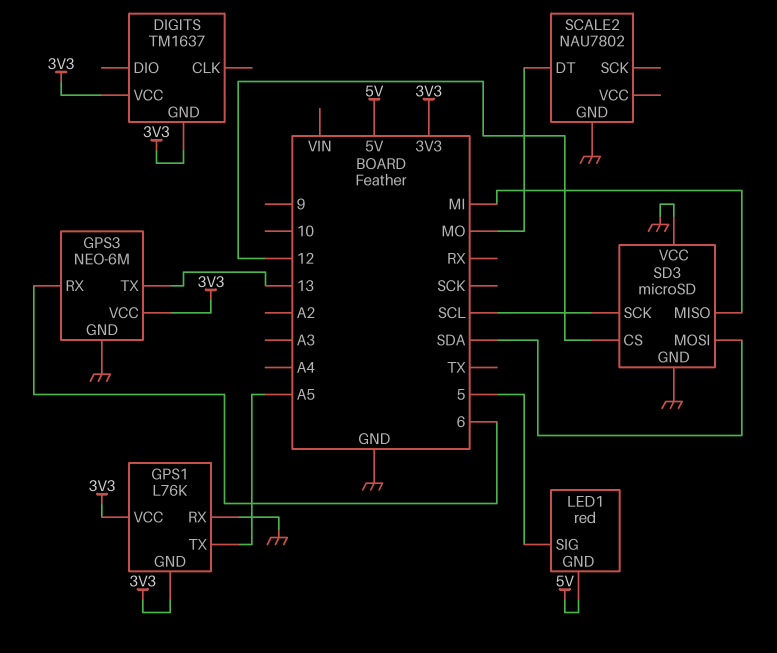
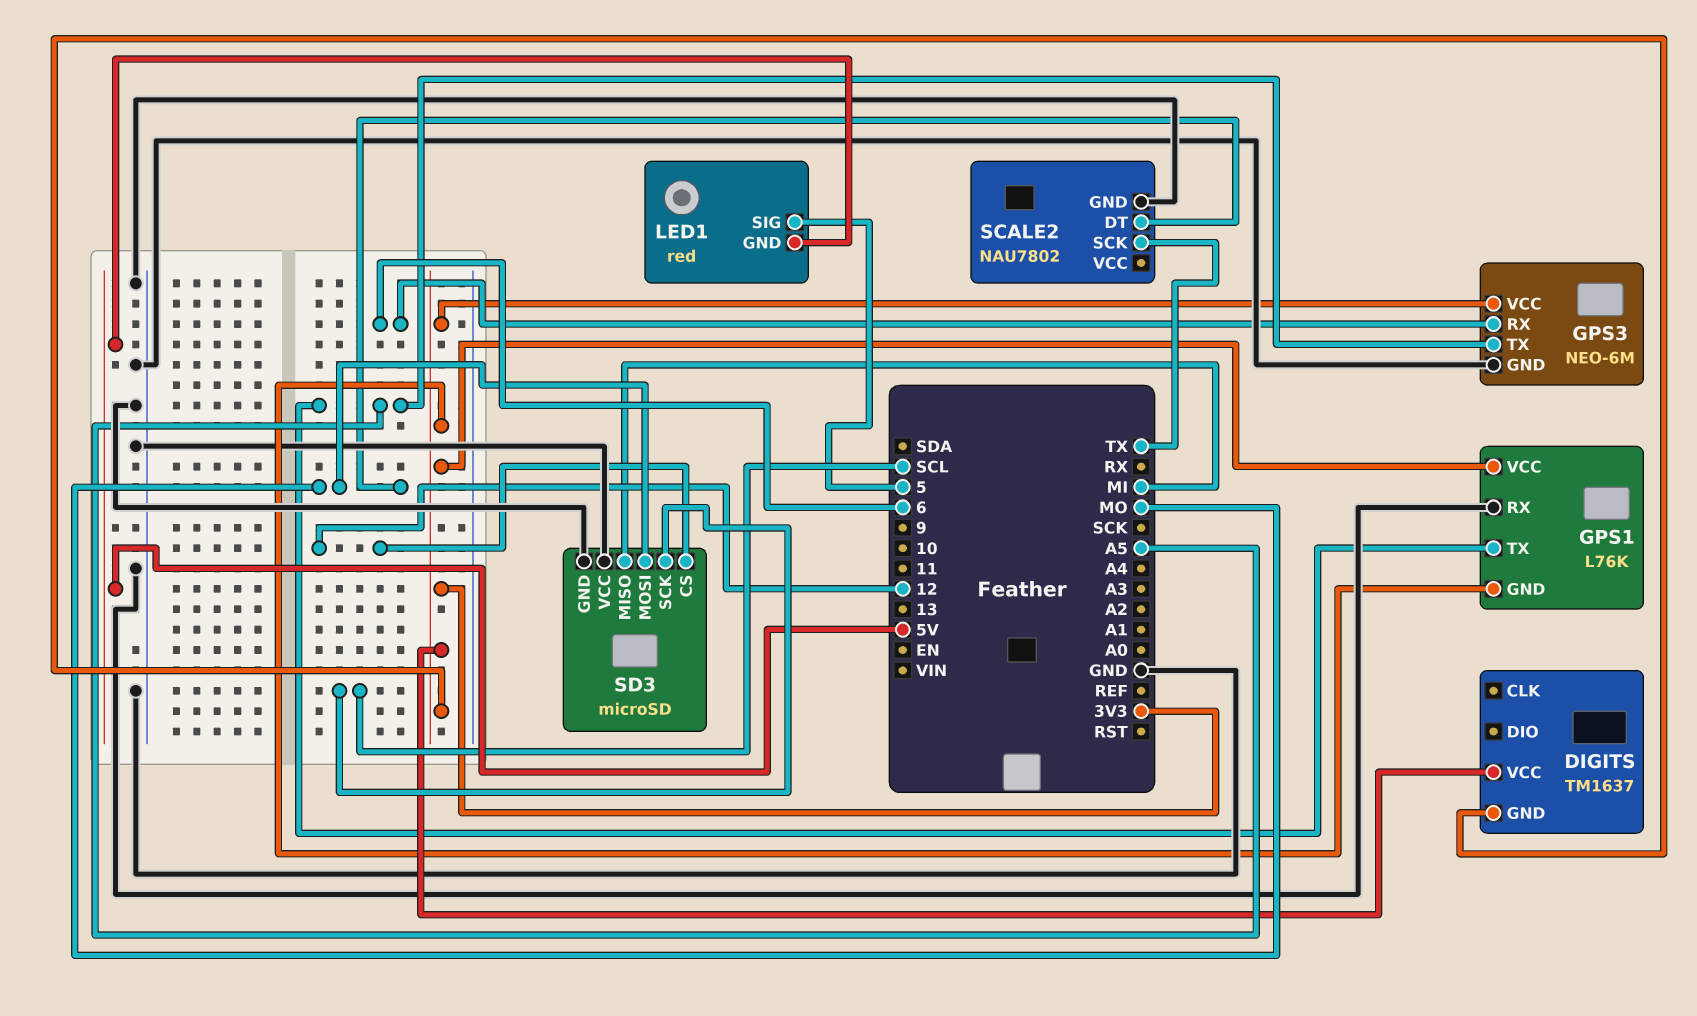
GPS3 pin TX: 13 -> A5
SCALE2 pin SCK: none -> TX
SD3 pin MOSI: SDA -> MO

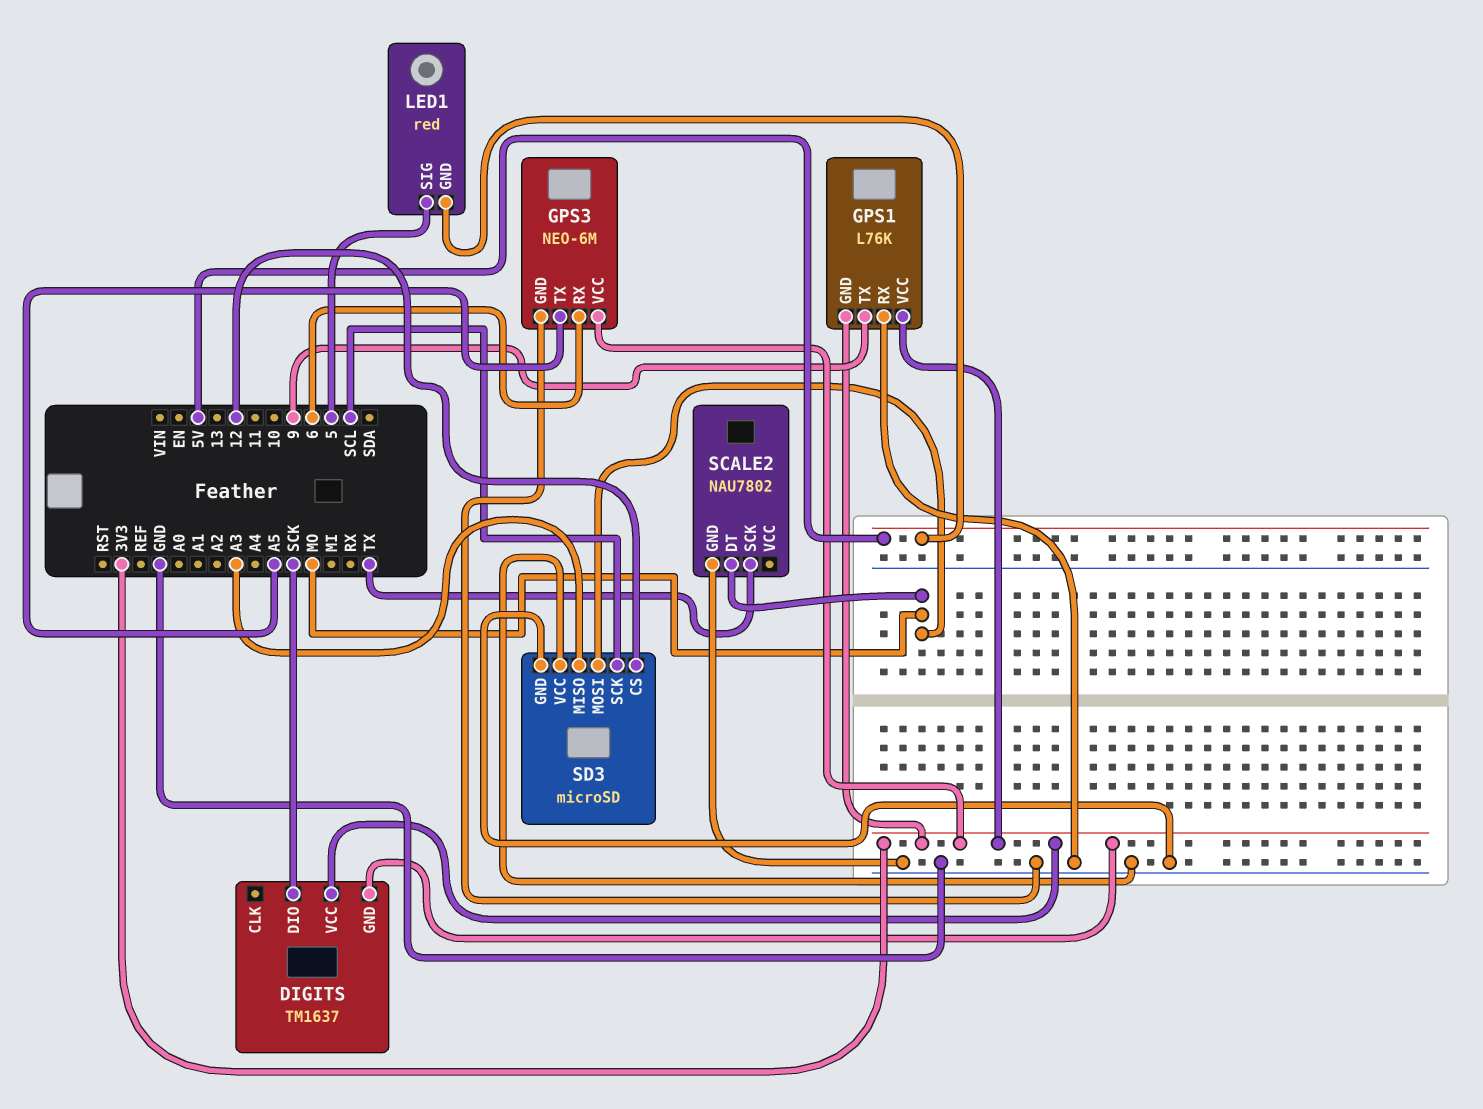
DIGITS pin DIO: none -> SCK
GPS1 pin TX: A5 -> 9
SD3 pin MISO: MI -> A3

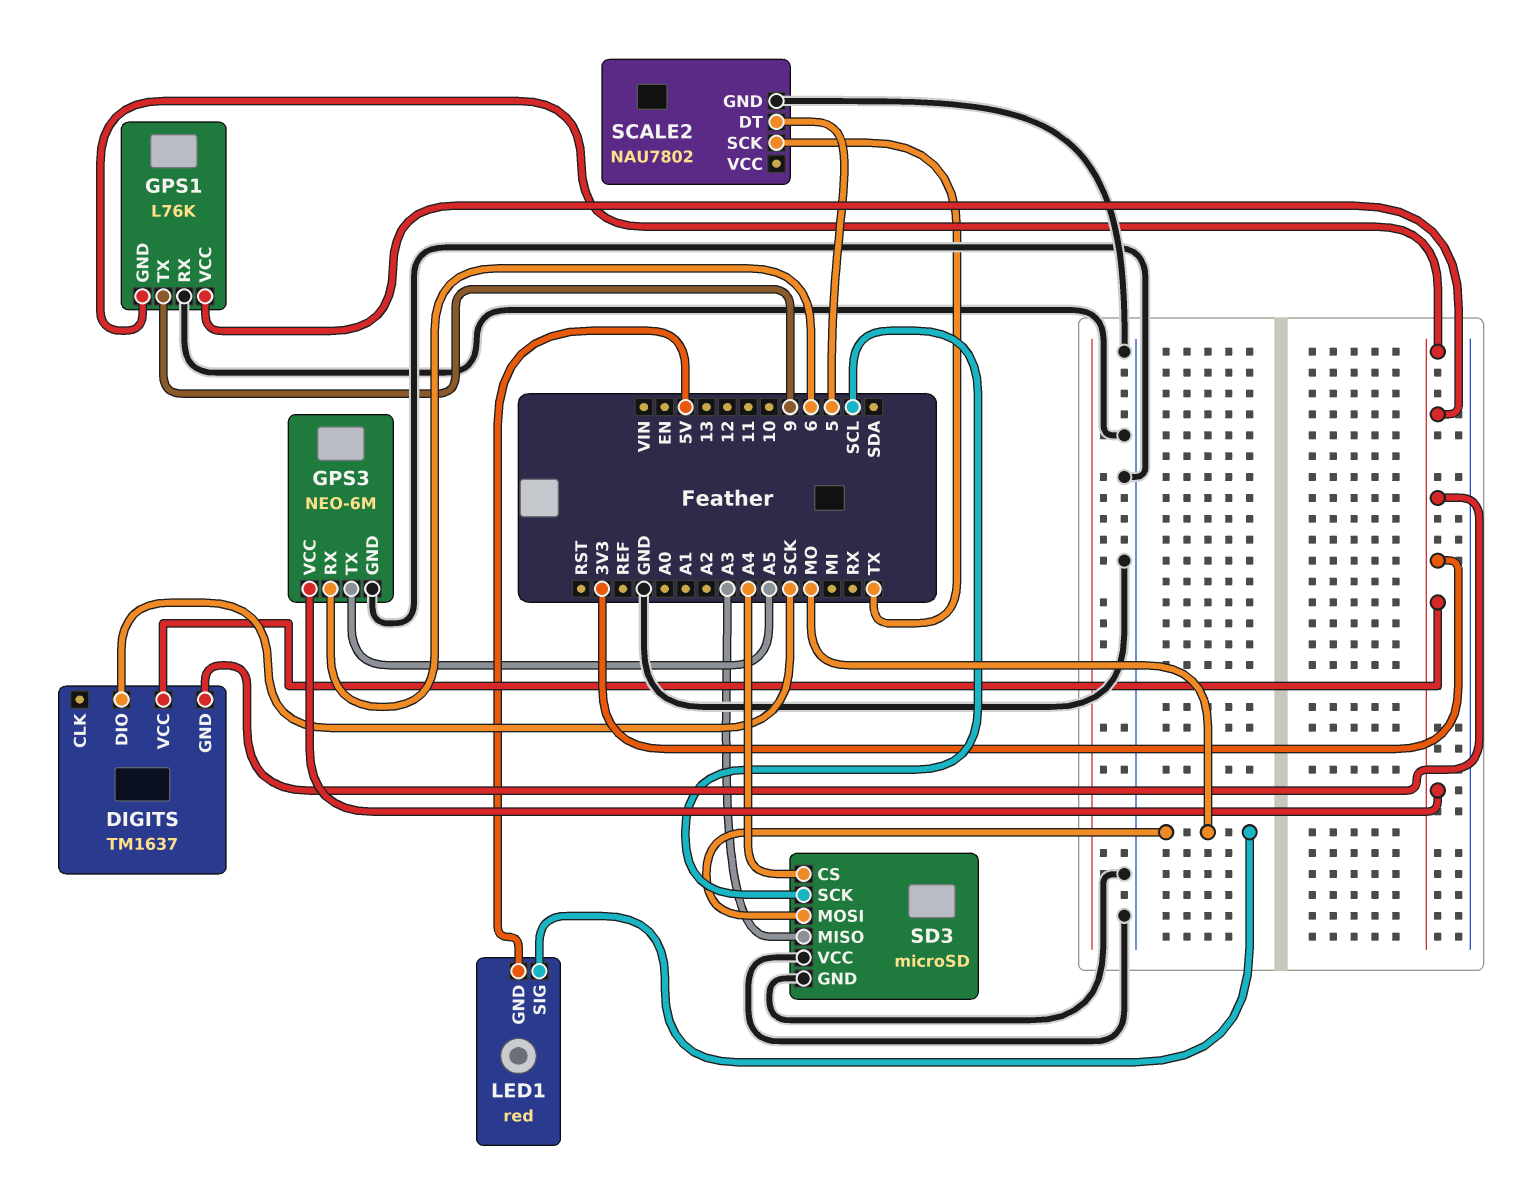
LED1 pin SIG: 5 -> MO
SCALE2 pin DT: MO -> 5
SD3 pin CS: 12 -> A4

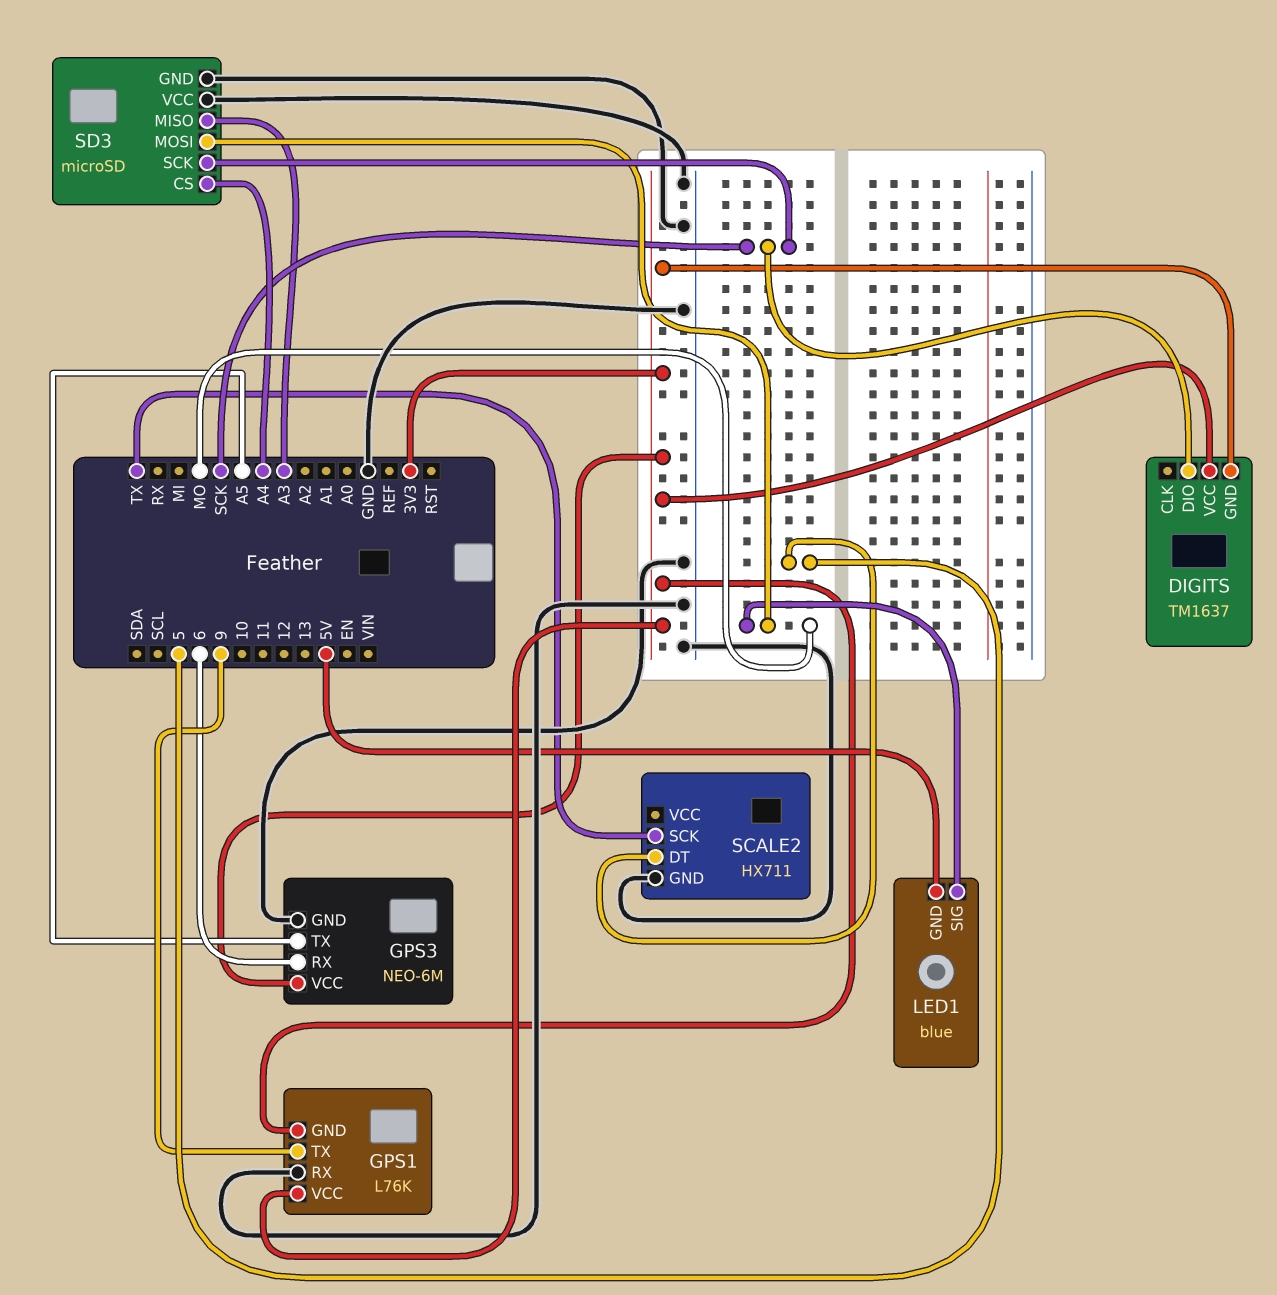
LED1: red -> blue
SCALE2: NAU7802 -> HX711
SD3 pin SCK: SCL -> SCK

